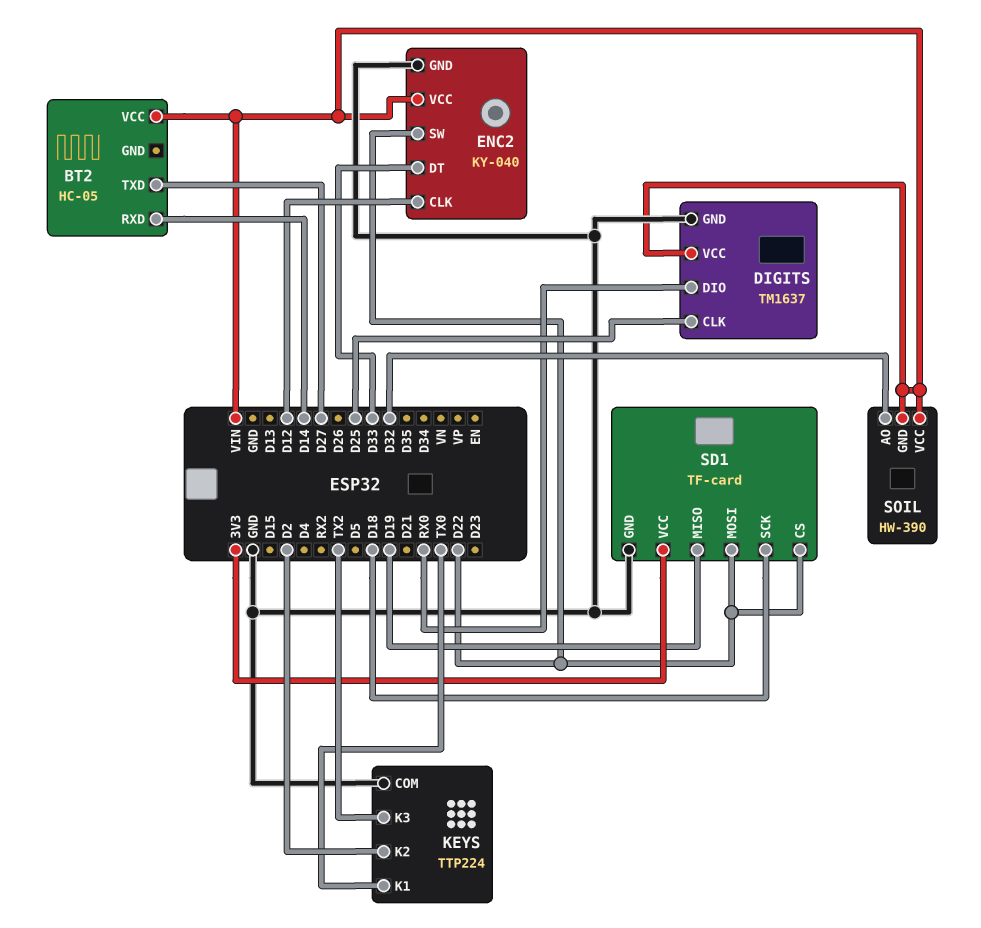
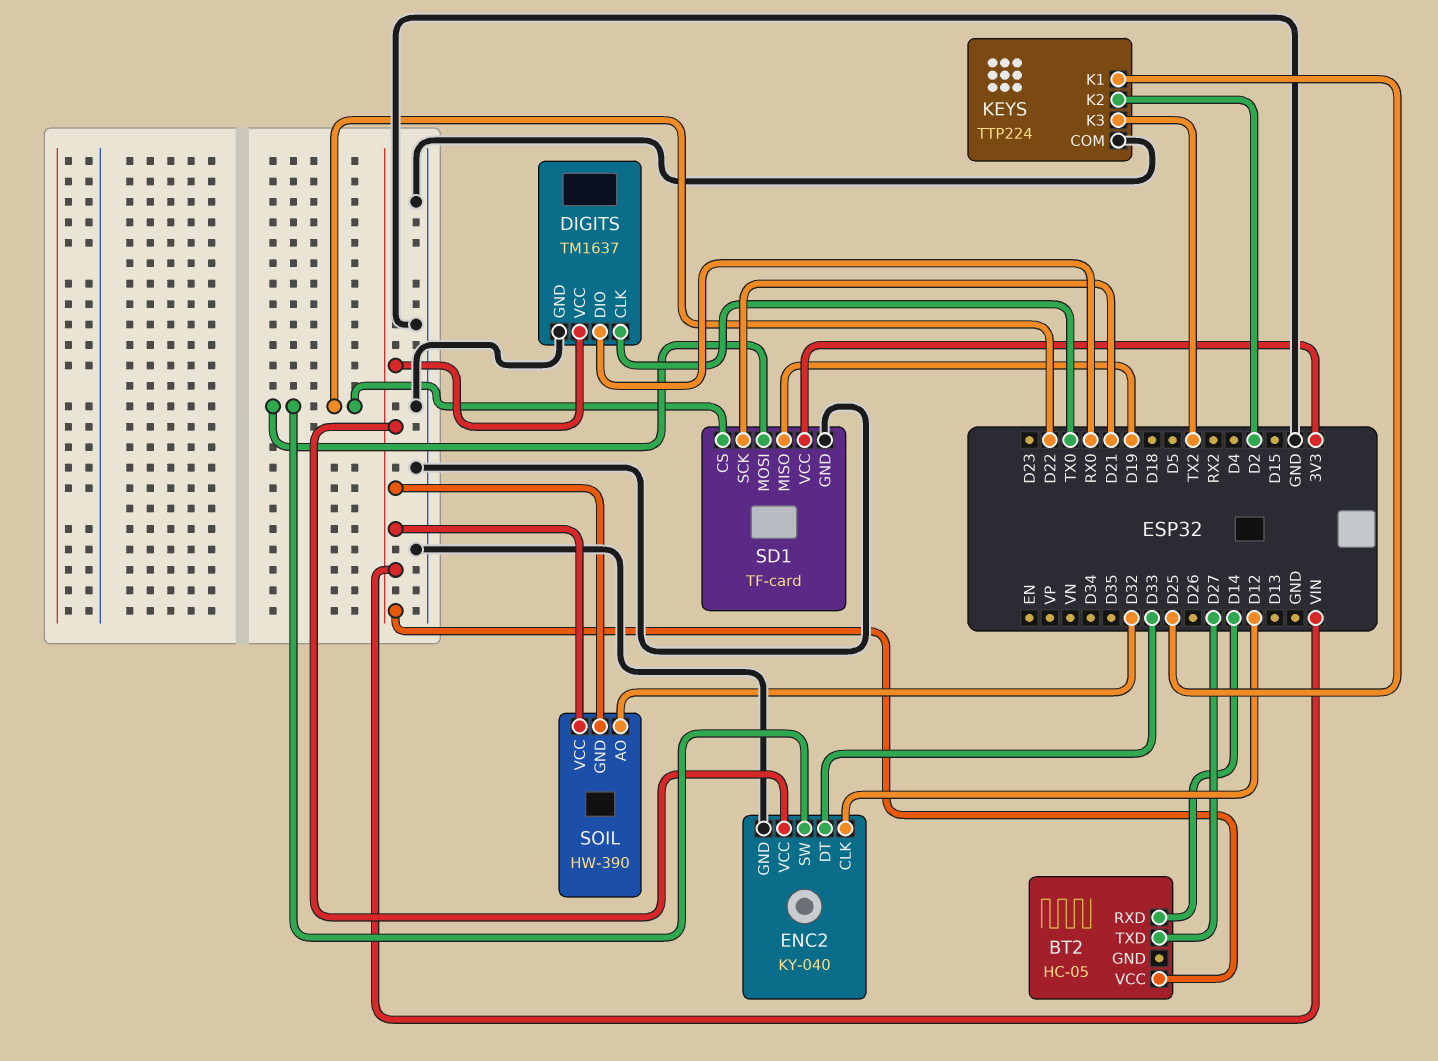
DIGITS pin CLK: D25 -> TX0
KEYS pin K1: TX0 -> D25
SD1 pin SCK: D18 -> D21

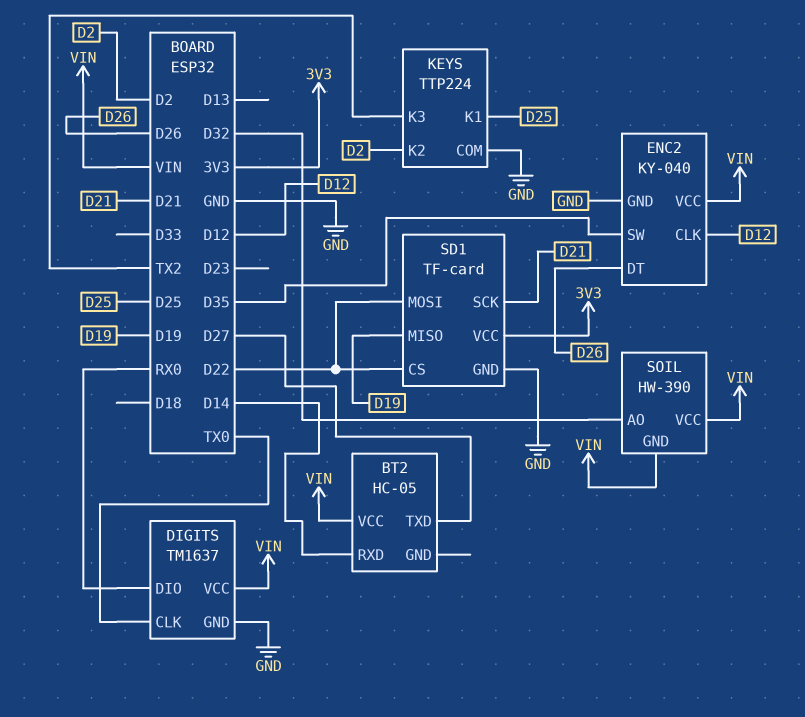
ENC2 pin DT: D33 -> D26
ENC2 pin SW: D22 -> D35

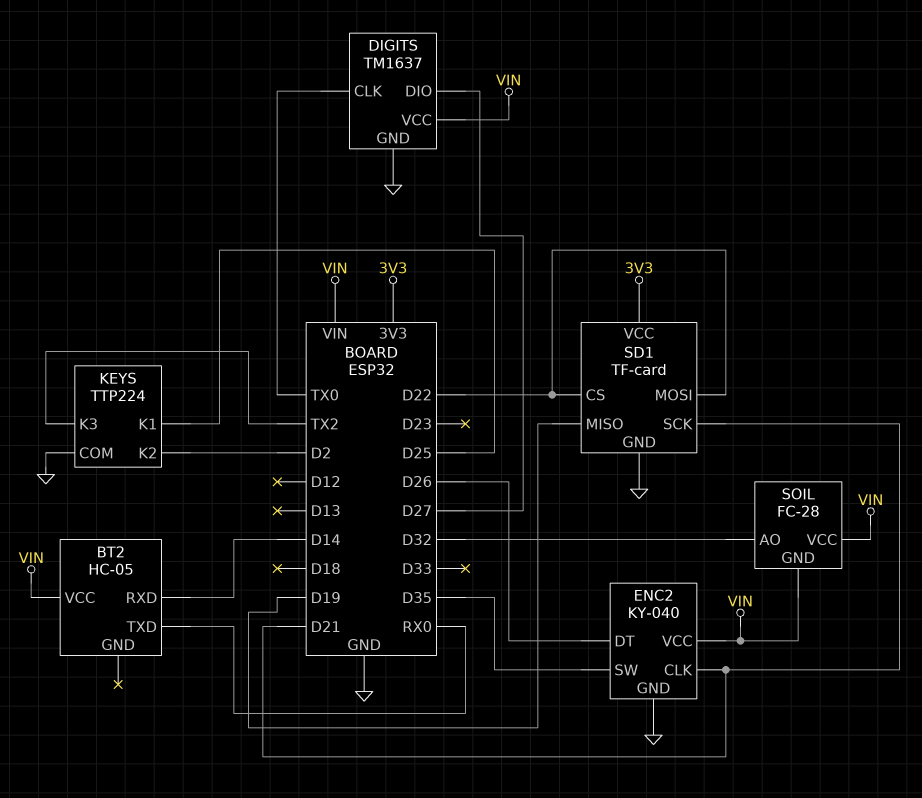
BT2 pin TXD: D27 -> RX0
DIGITS pin DIO: RX0 -> D27
ENC2 pin CLK: D12 -> D21
SOIL: HW-390 -> FC-28

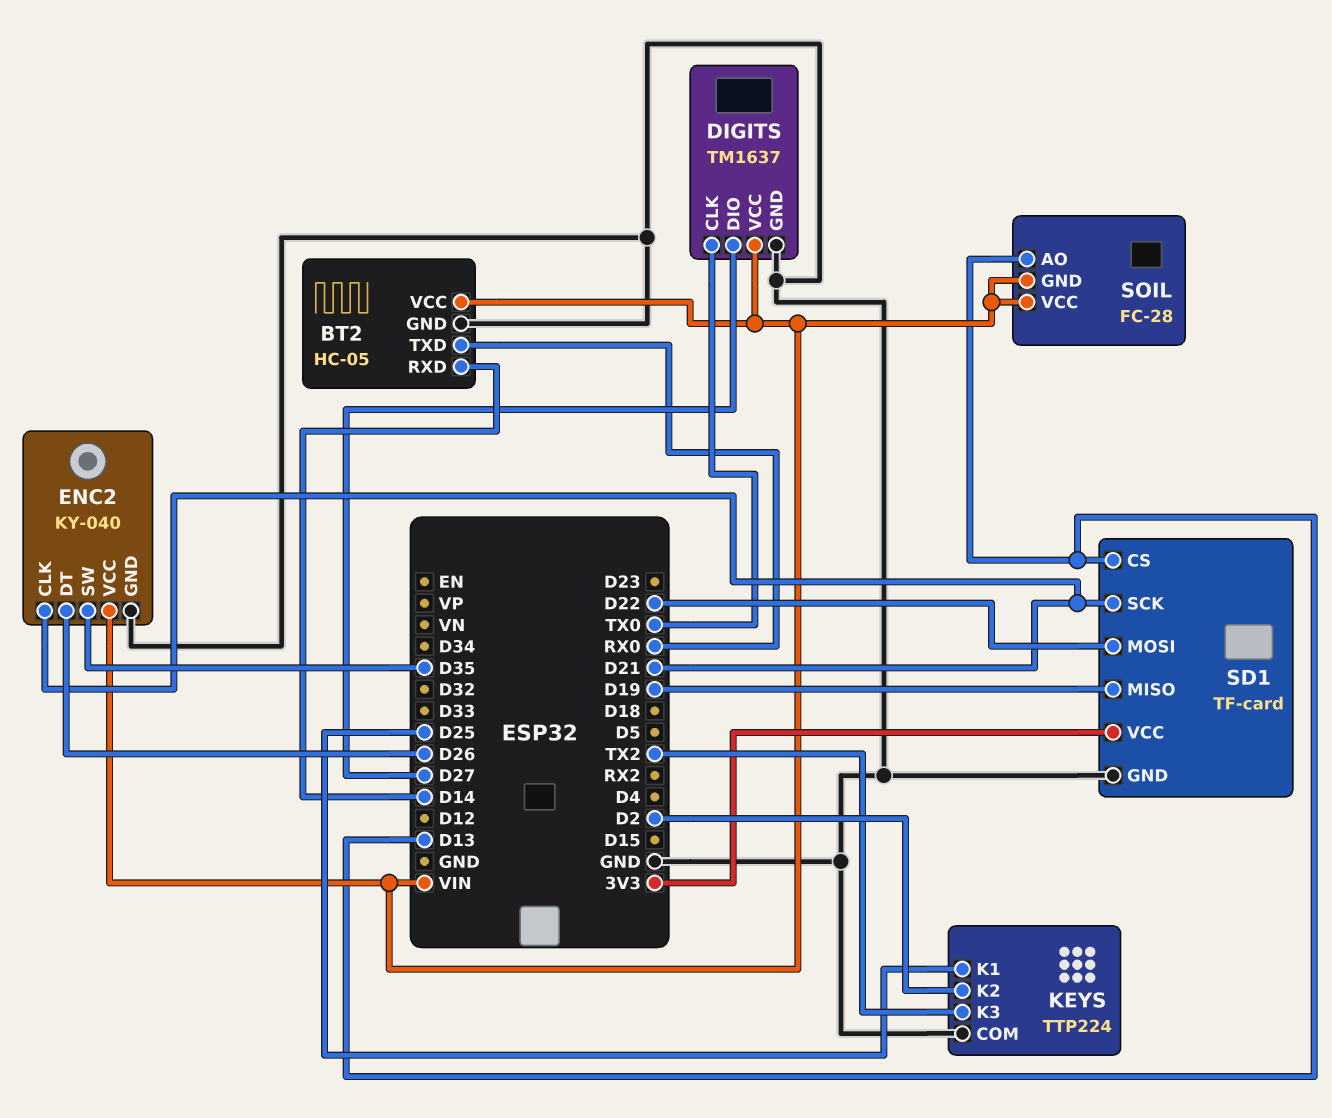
BT2 pin GND: none -> GND
SD1 pin CS: D22 -> D13
SOIL pin AO: D32 -> D13

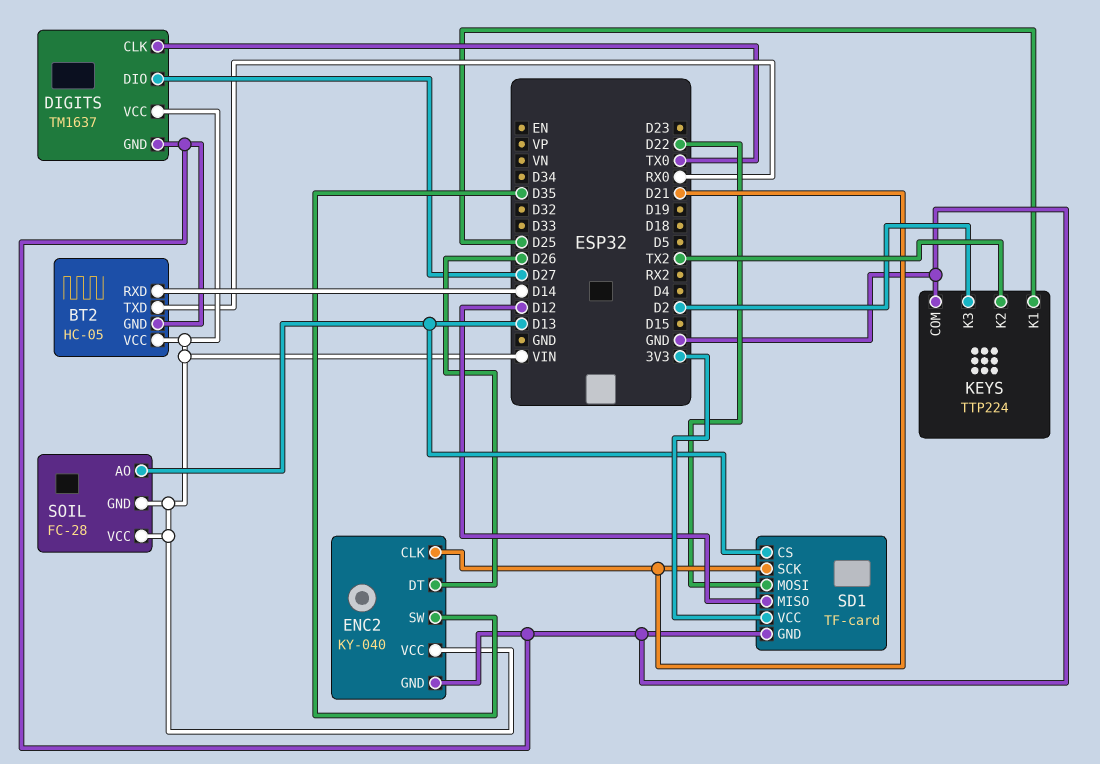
KEYS pin K2: D2 -> TX2
KEYS pin K3: TX2 -> D2
SD1 pin MISO: D19 -> D12

